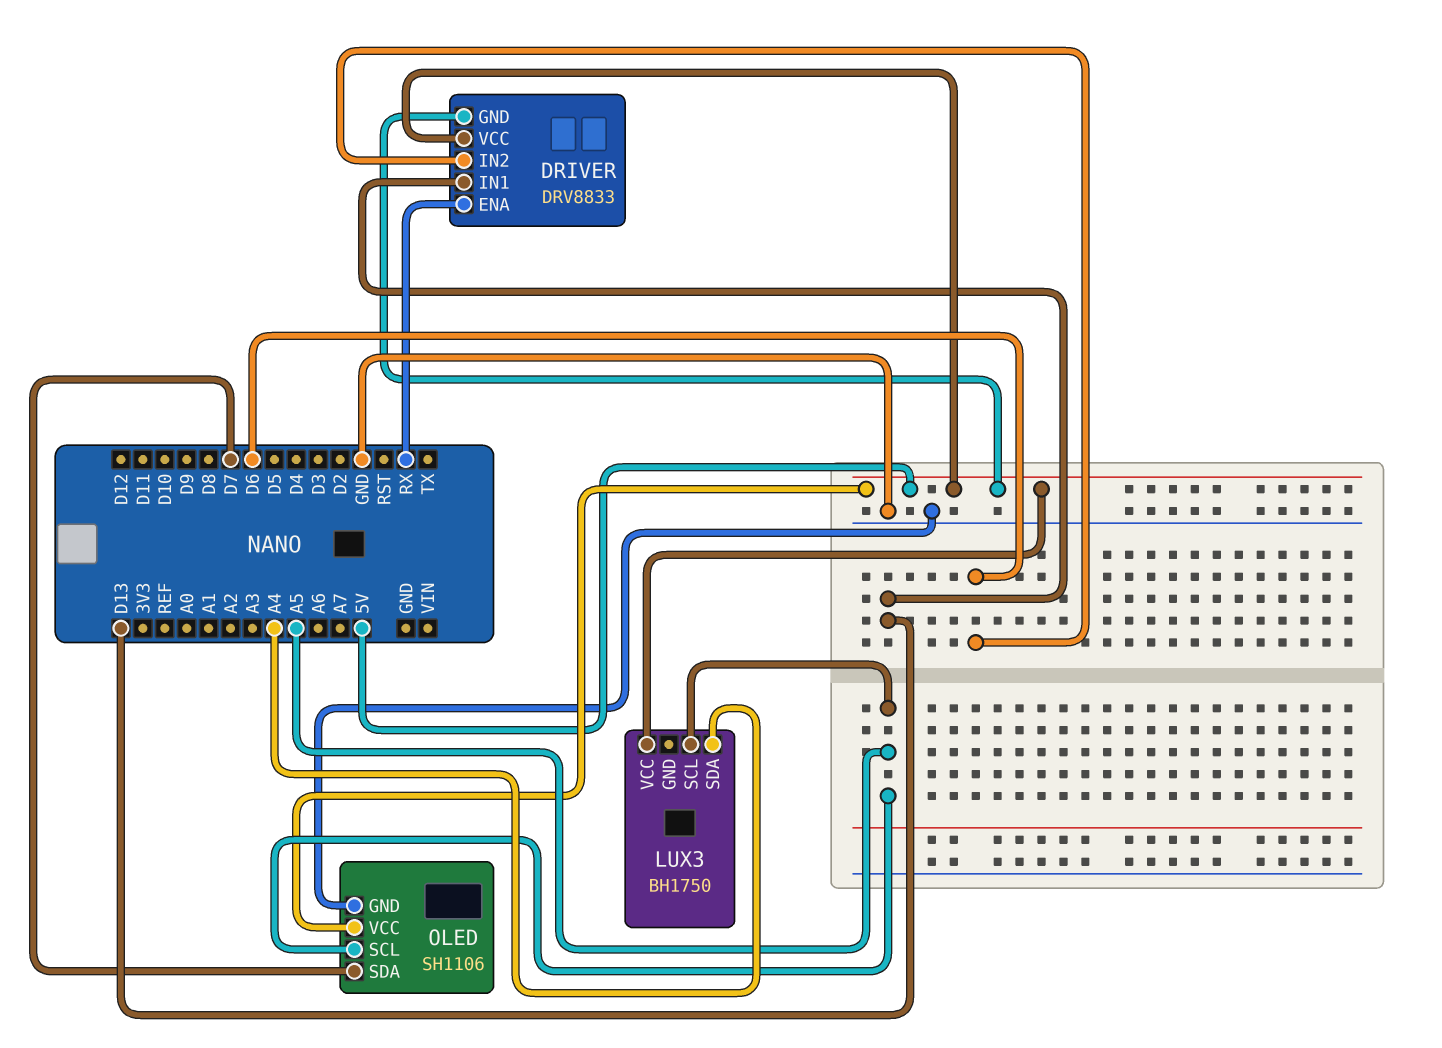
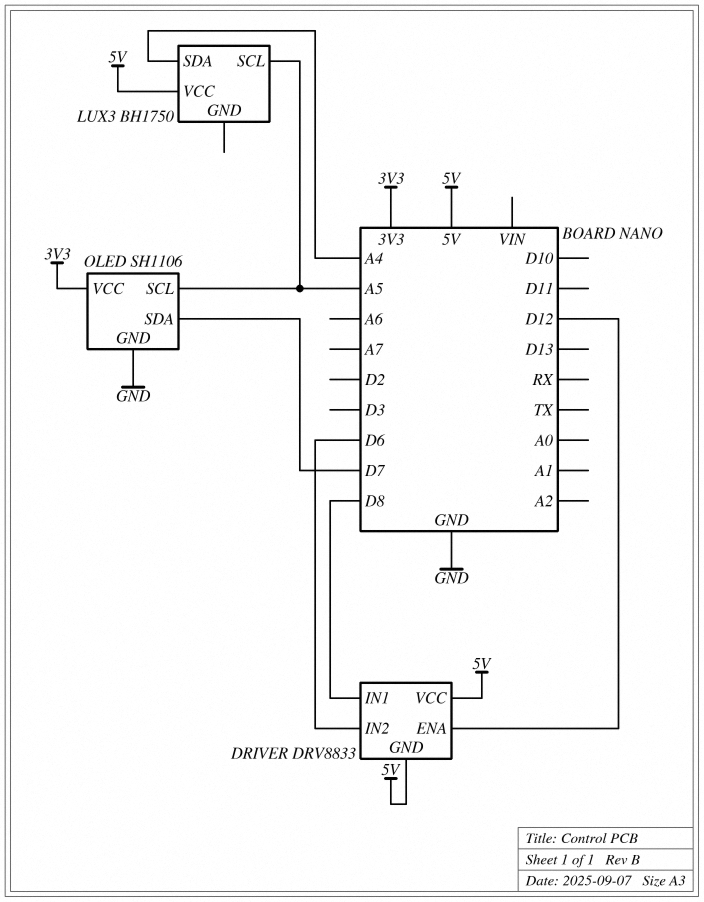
DRIVER pin ENA: RX -> D12
DRIVER pin IN1: D13 -> D8
OLED pin VCC: 5V -> 3V3

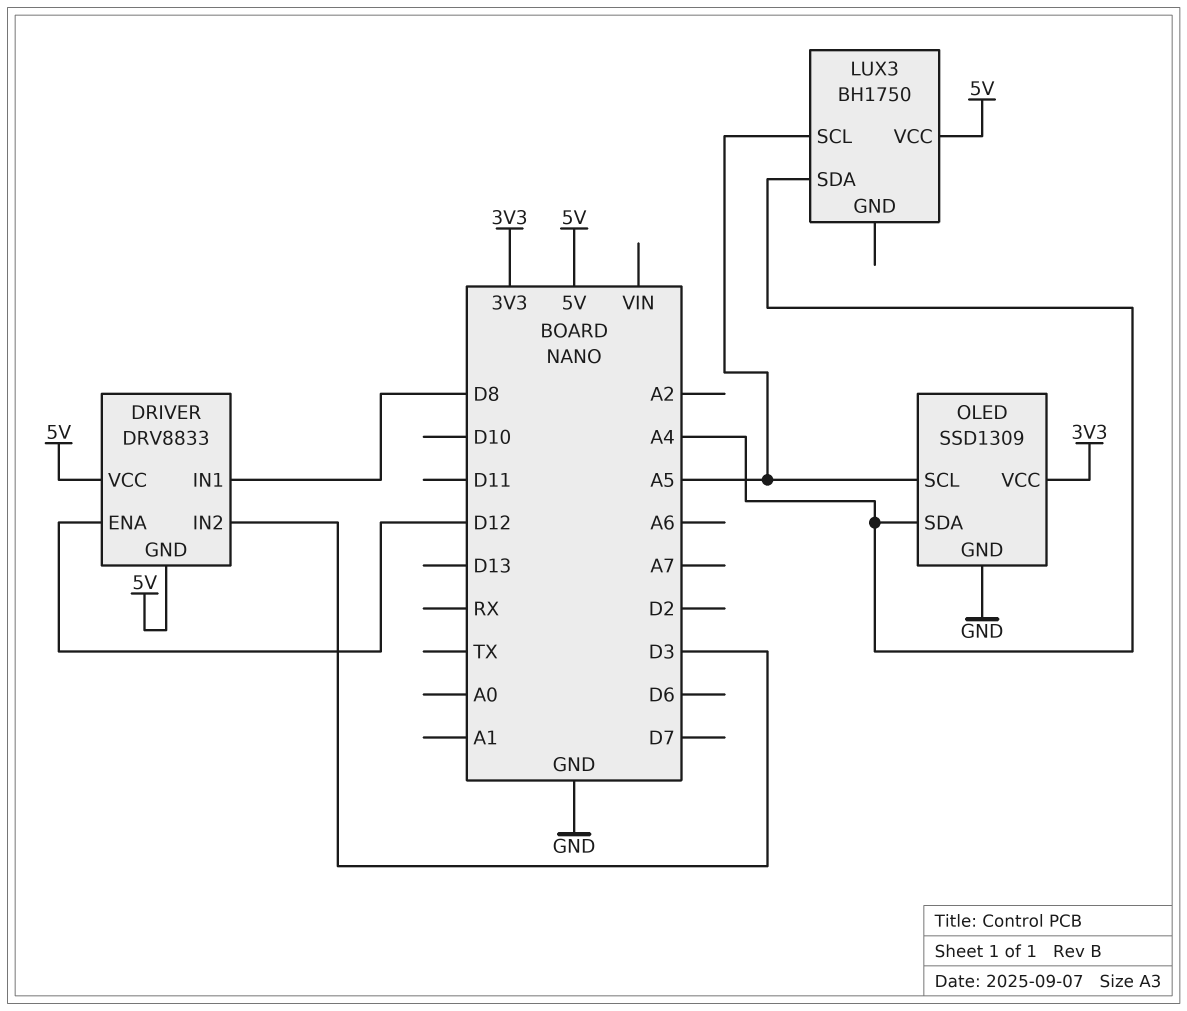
DRIVER pin IN2: D6 -> D3
OLED: SH1106 -> SSD1309
OLED pin SDA: D7 -> A4

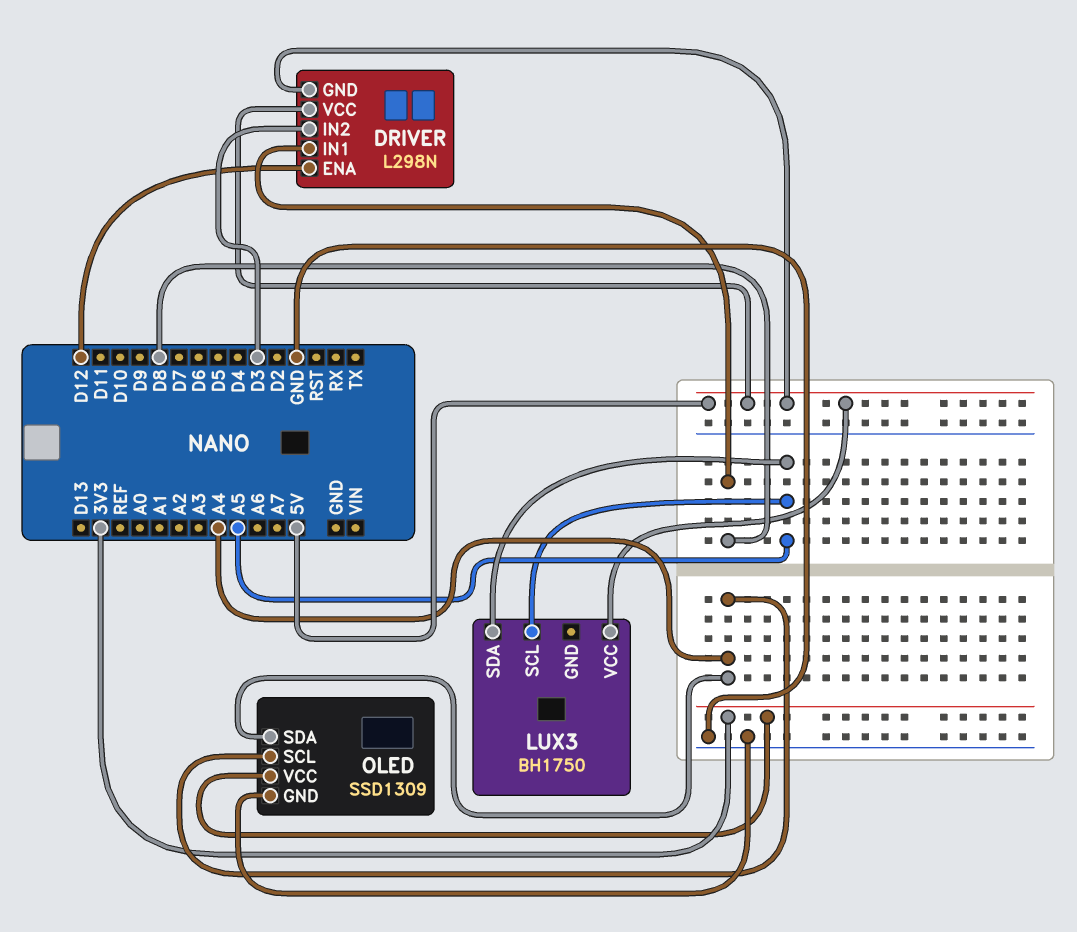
DRIVER: DRV8833 -> L298N
LUX3 pin SDA: A4 -> A5
OLED pin SCL: A5 -> A4

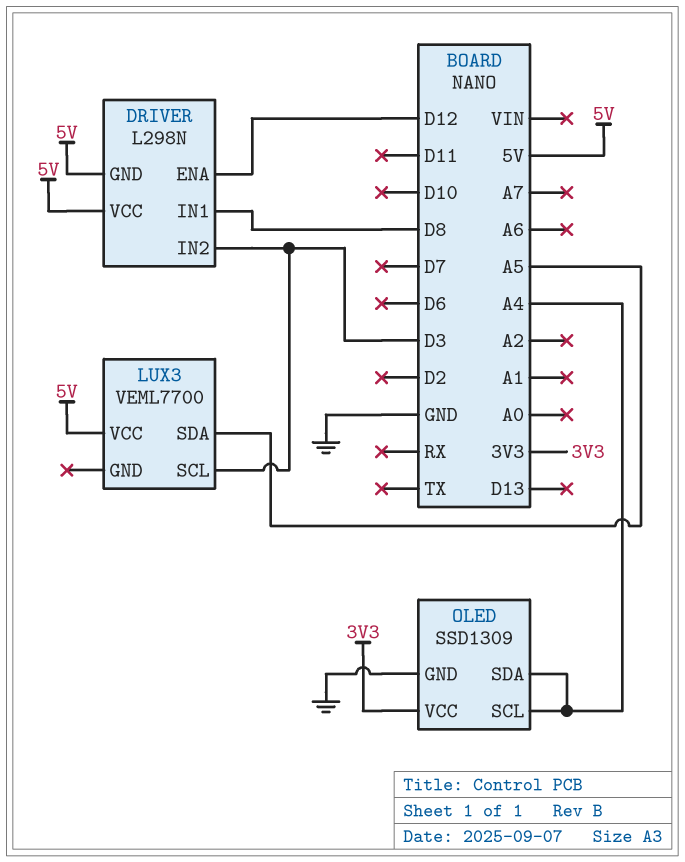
LUX3: BH1750 -> VEML7700
LUX3 pin SCL: A5 -> D3

